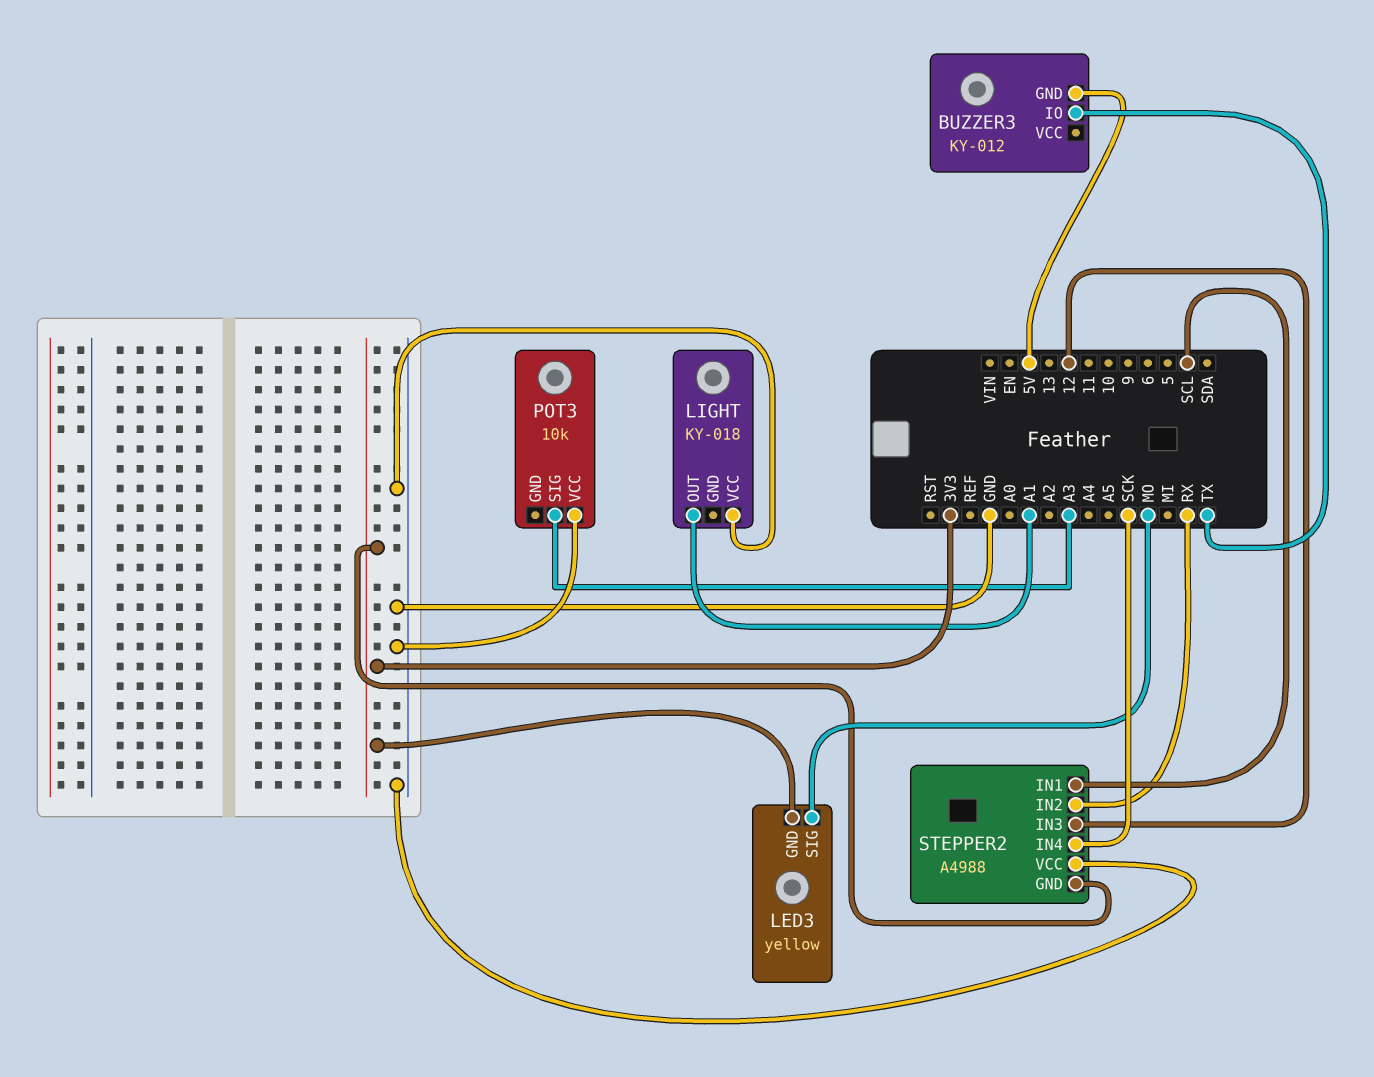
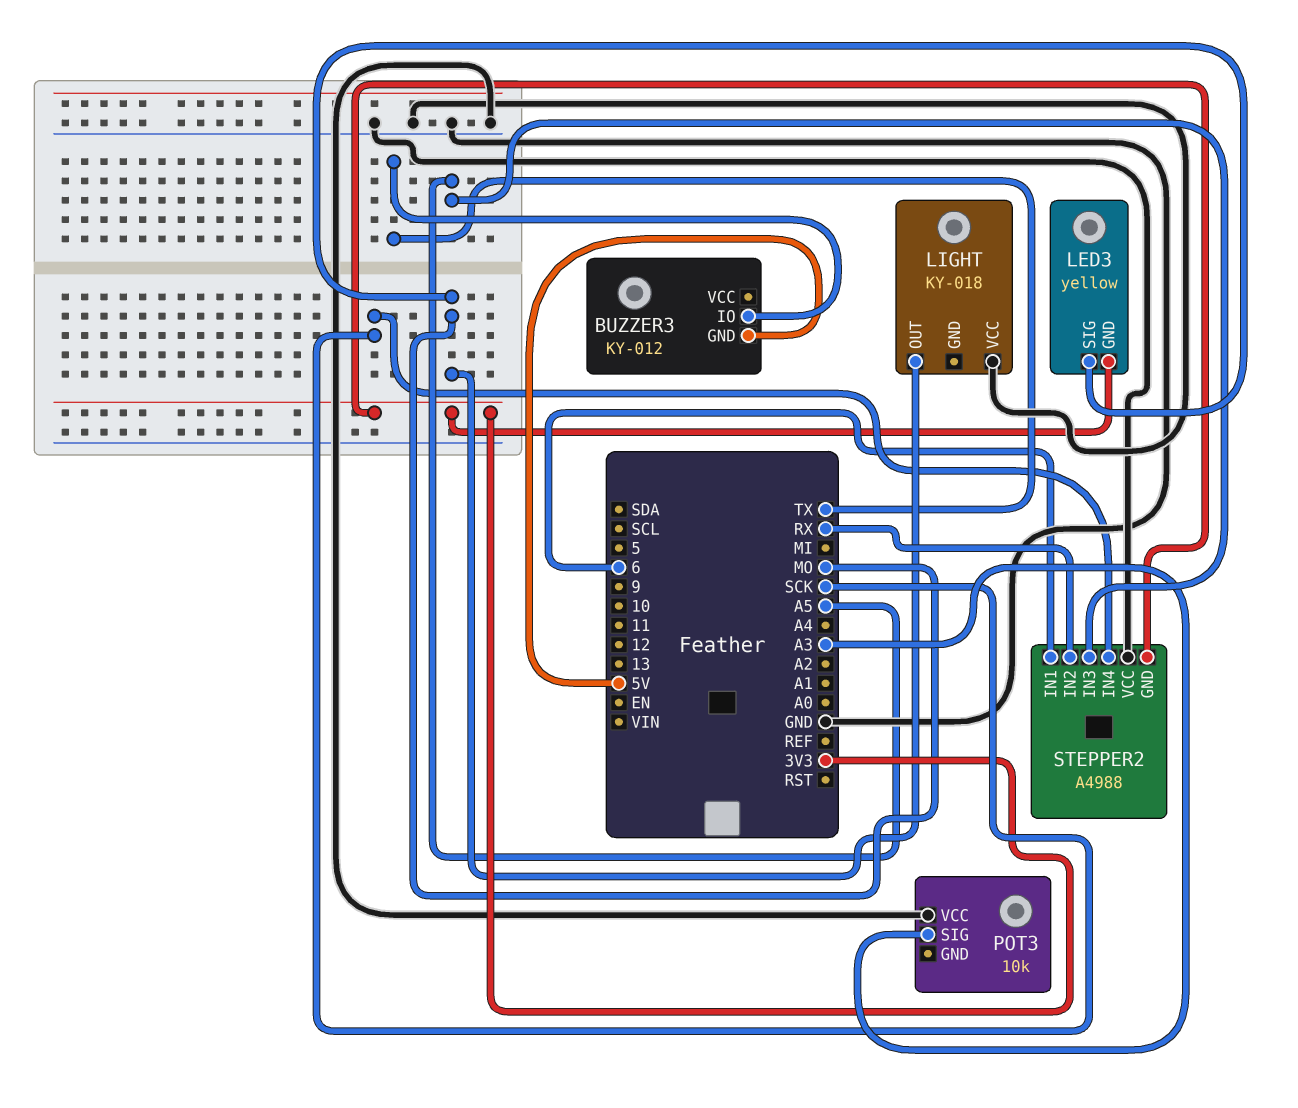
LIGHT pin OUT: A1 -> MO
STEPPER2 pin IN1: SCL -> 6
STEPPER2 pin IN3: 12 -> A5

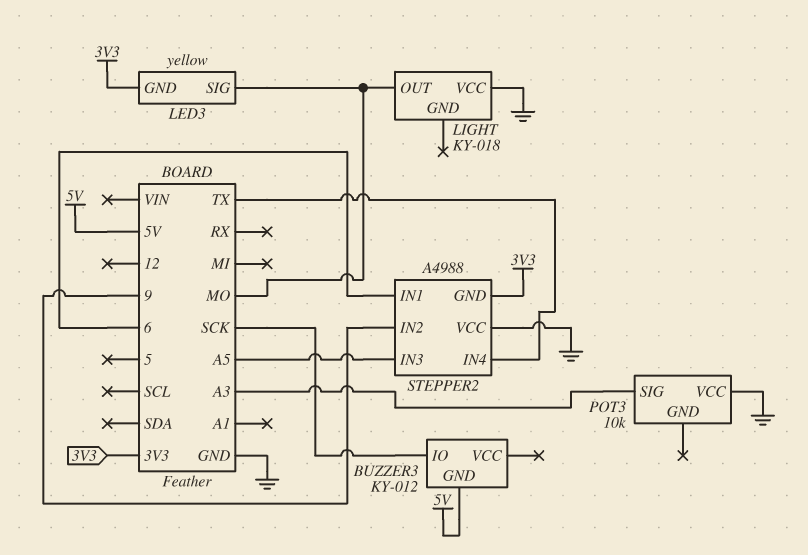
BUZZER3 pin IO: TX -> SCK
STEPPER2 pin IN2: RX -> 9
STEPPER2 pin IN4: SCK -> TX

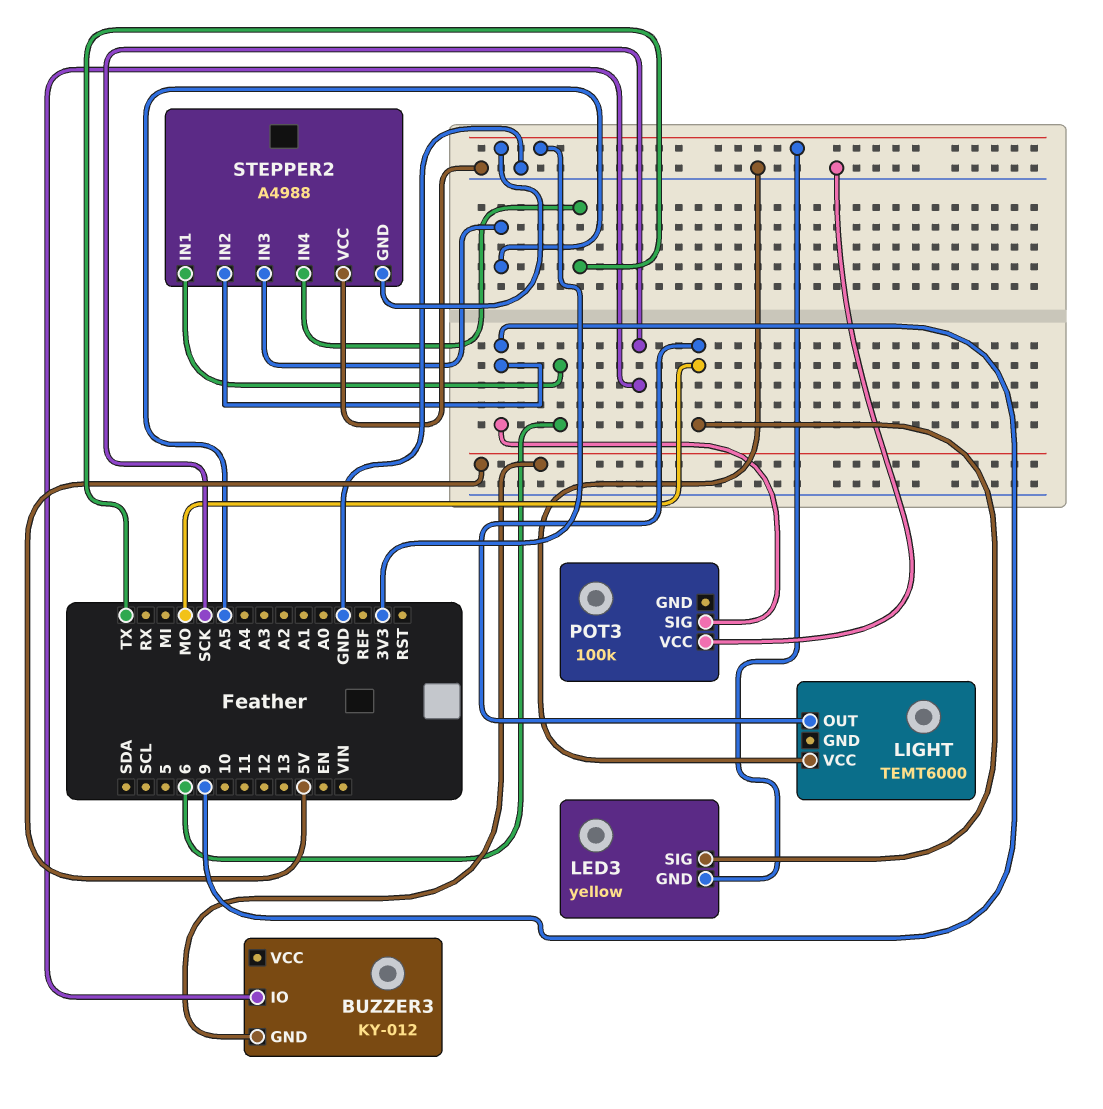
LIGHT: KY-018 -> TEMT6000
POT3: 10k -> 100k
POT3 pin SIG: A3 -> 9

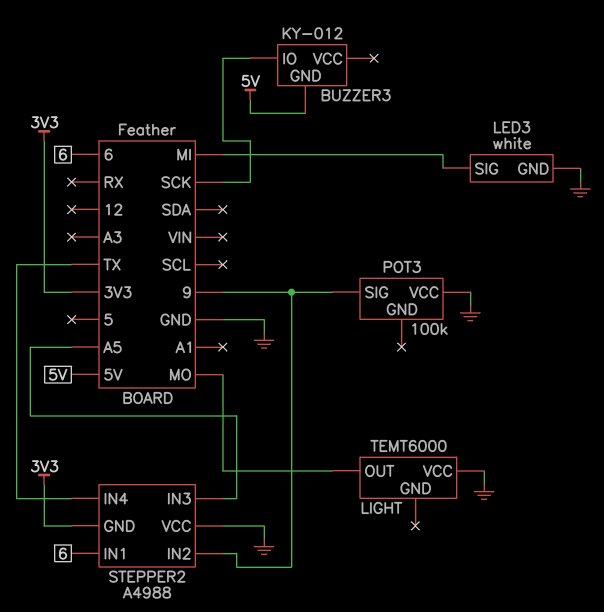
LED3: yellow -> white
LED3 pin GND: 3V3 -> GND
LED3 pin SIG: MO -> MI

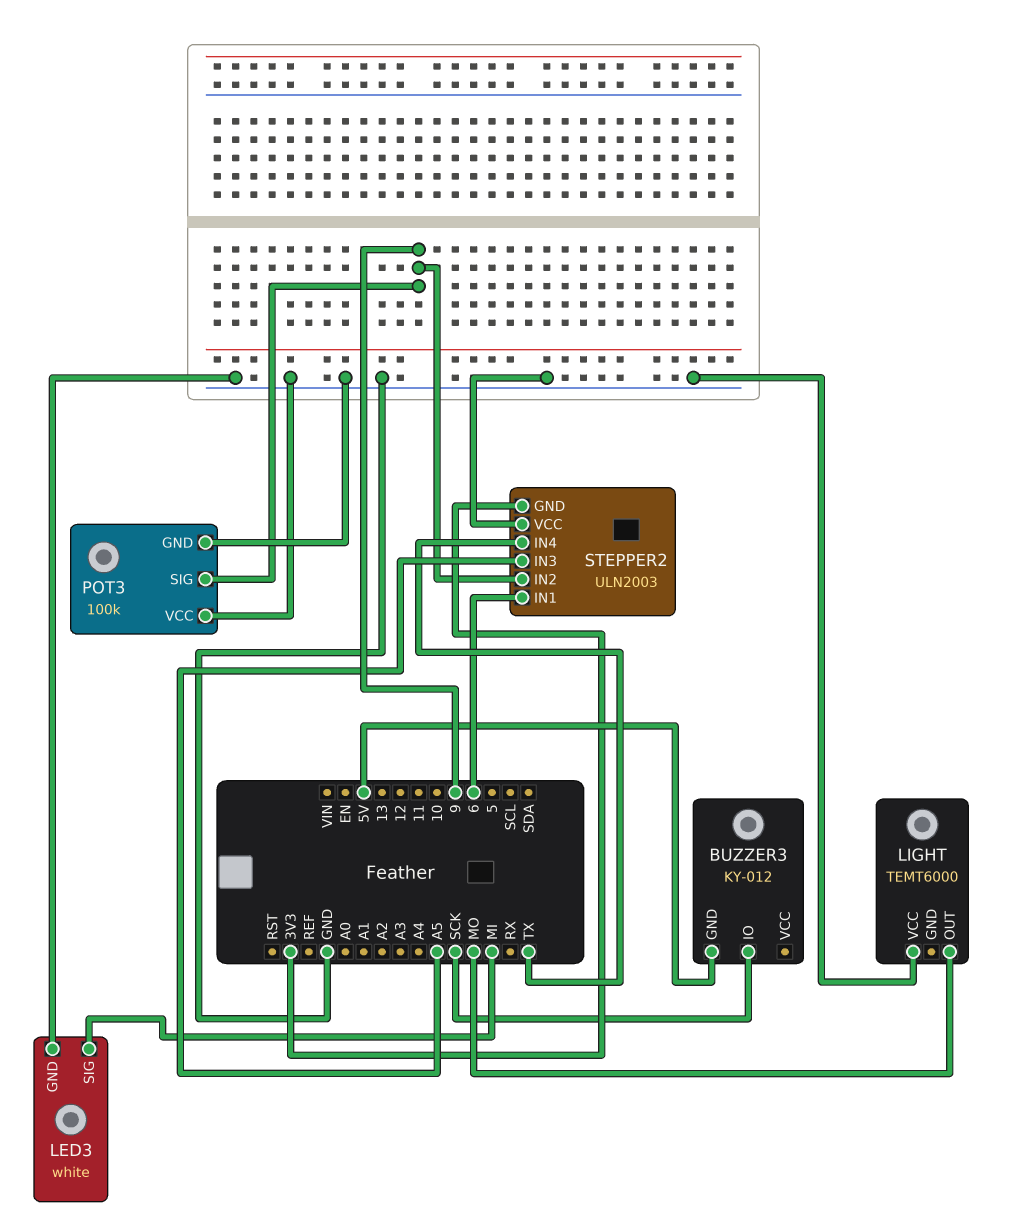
POT3 pin GND: none -> GND
STEPPER2: A4988 -> ULN2003

